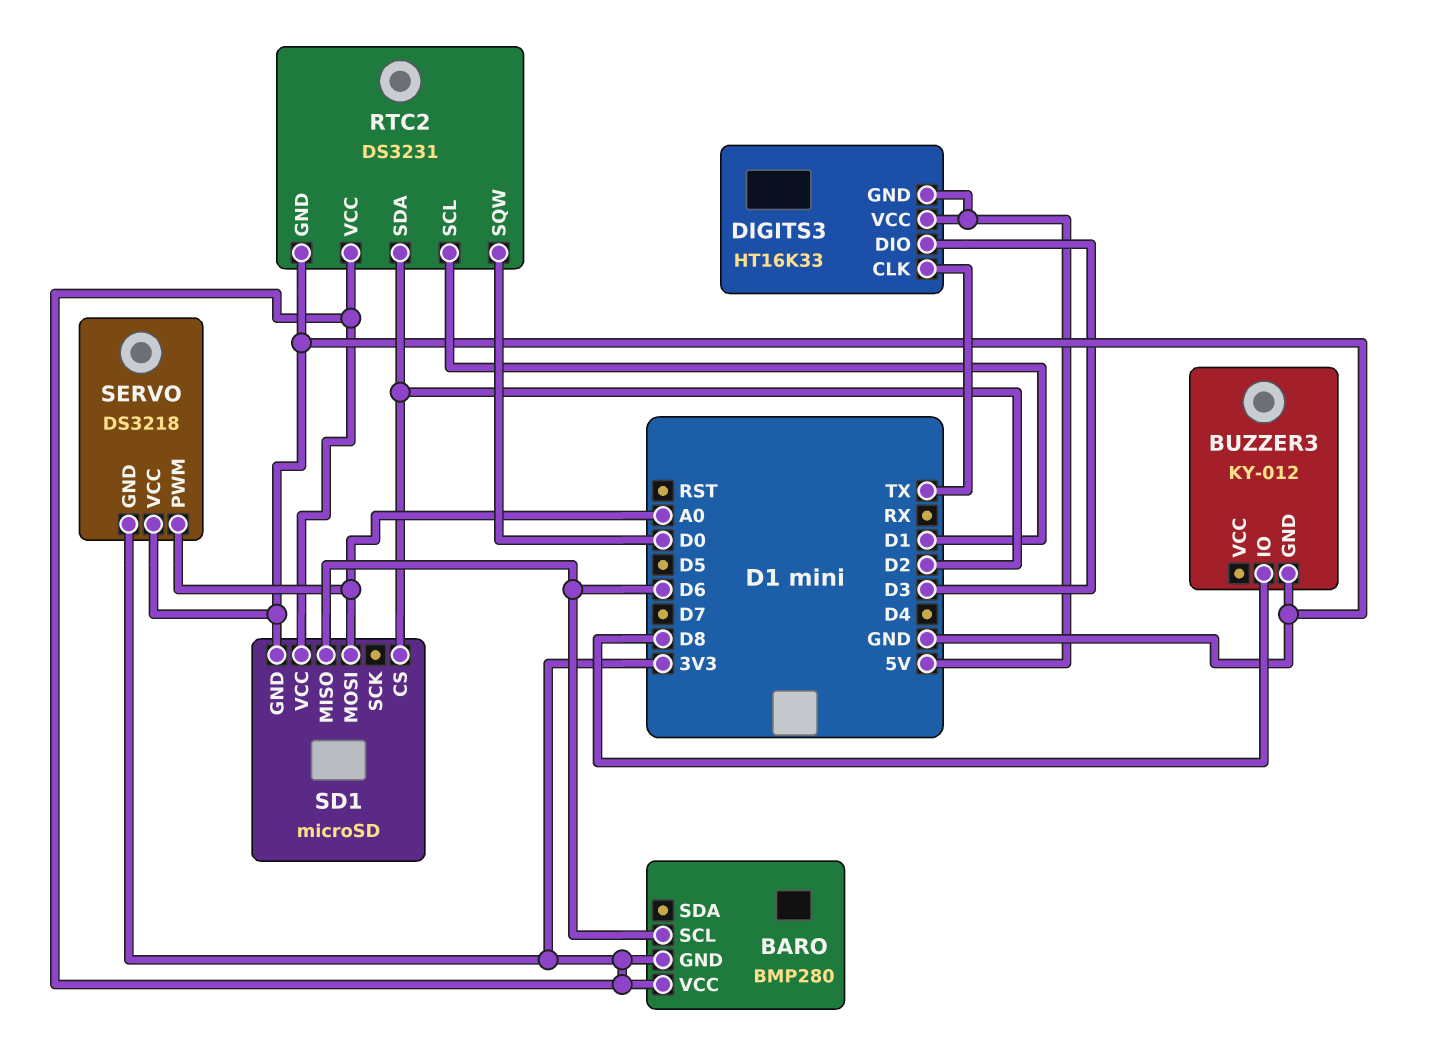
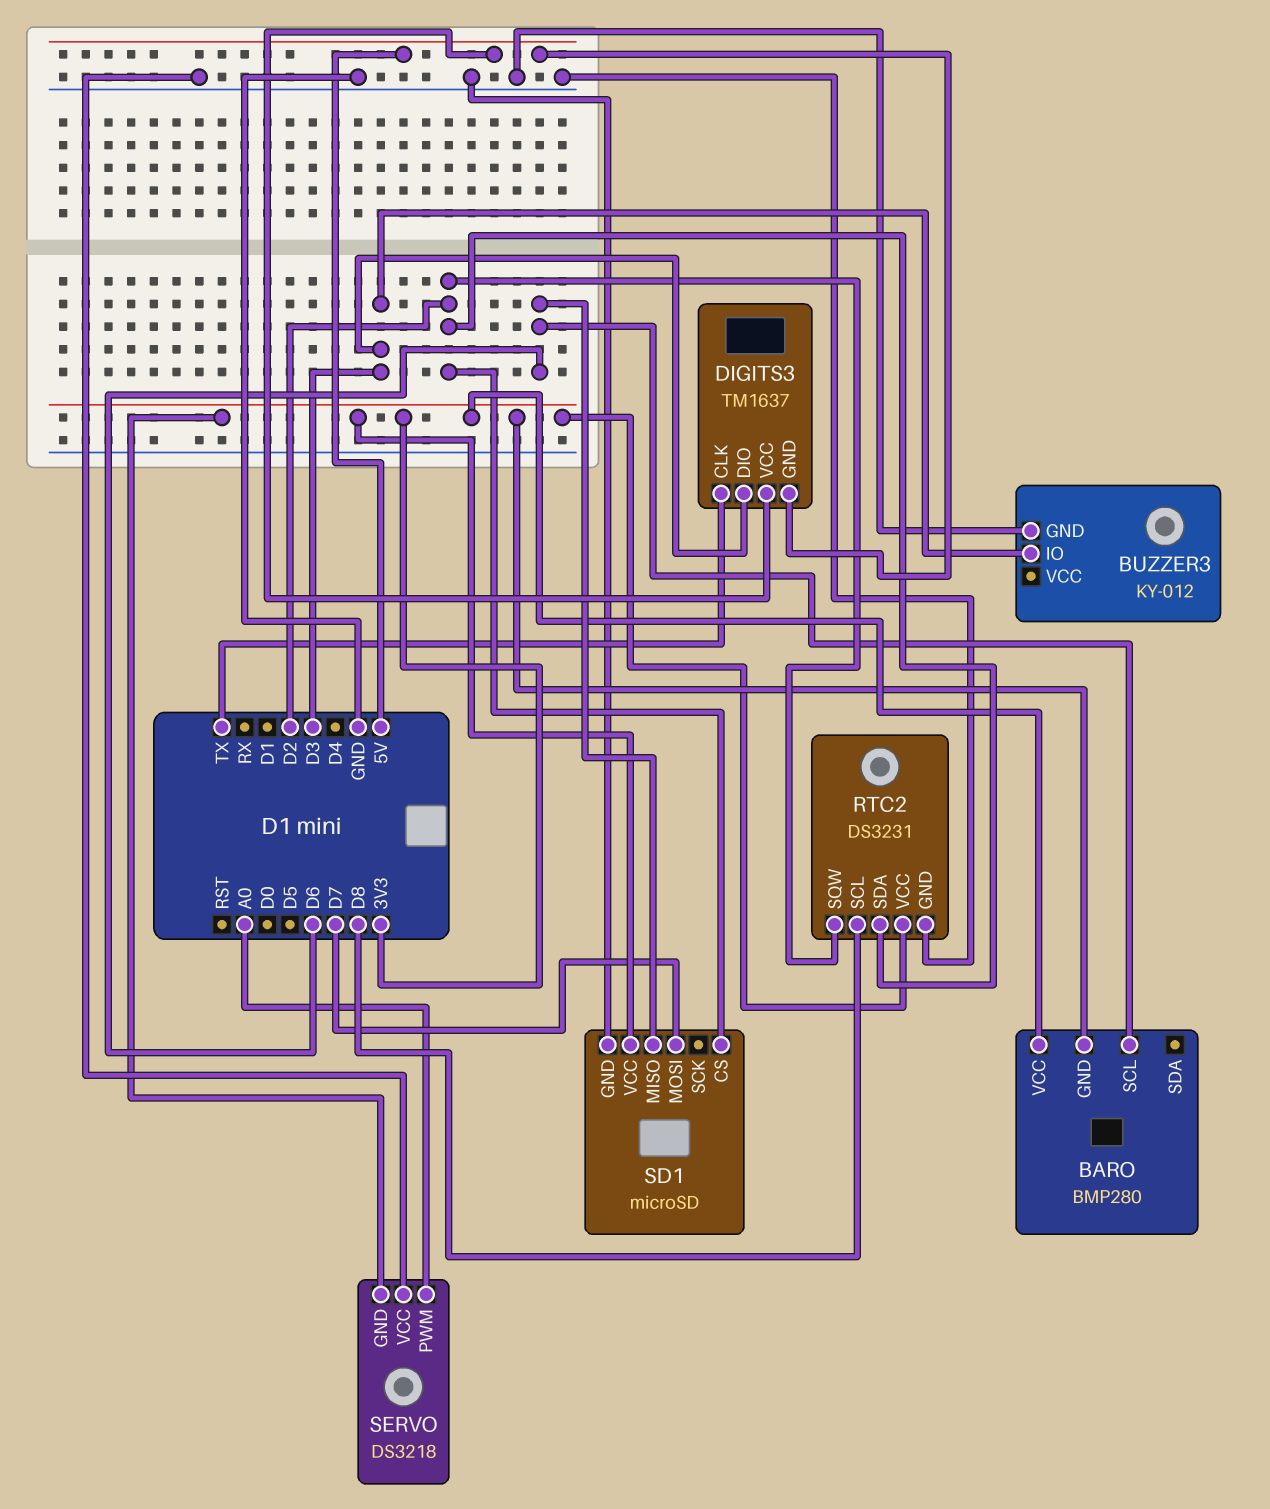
BUZZER3 pin IO: D8 -> D3
DIGITS3: HT16K33 -> TM1637
RTC2 pin SCL: D1 -> D8
RTC2 pin SQW: D0 -> D2
SD1 pin MOSI: A0 -> D7

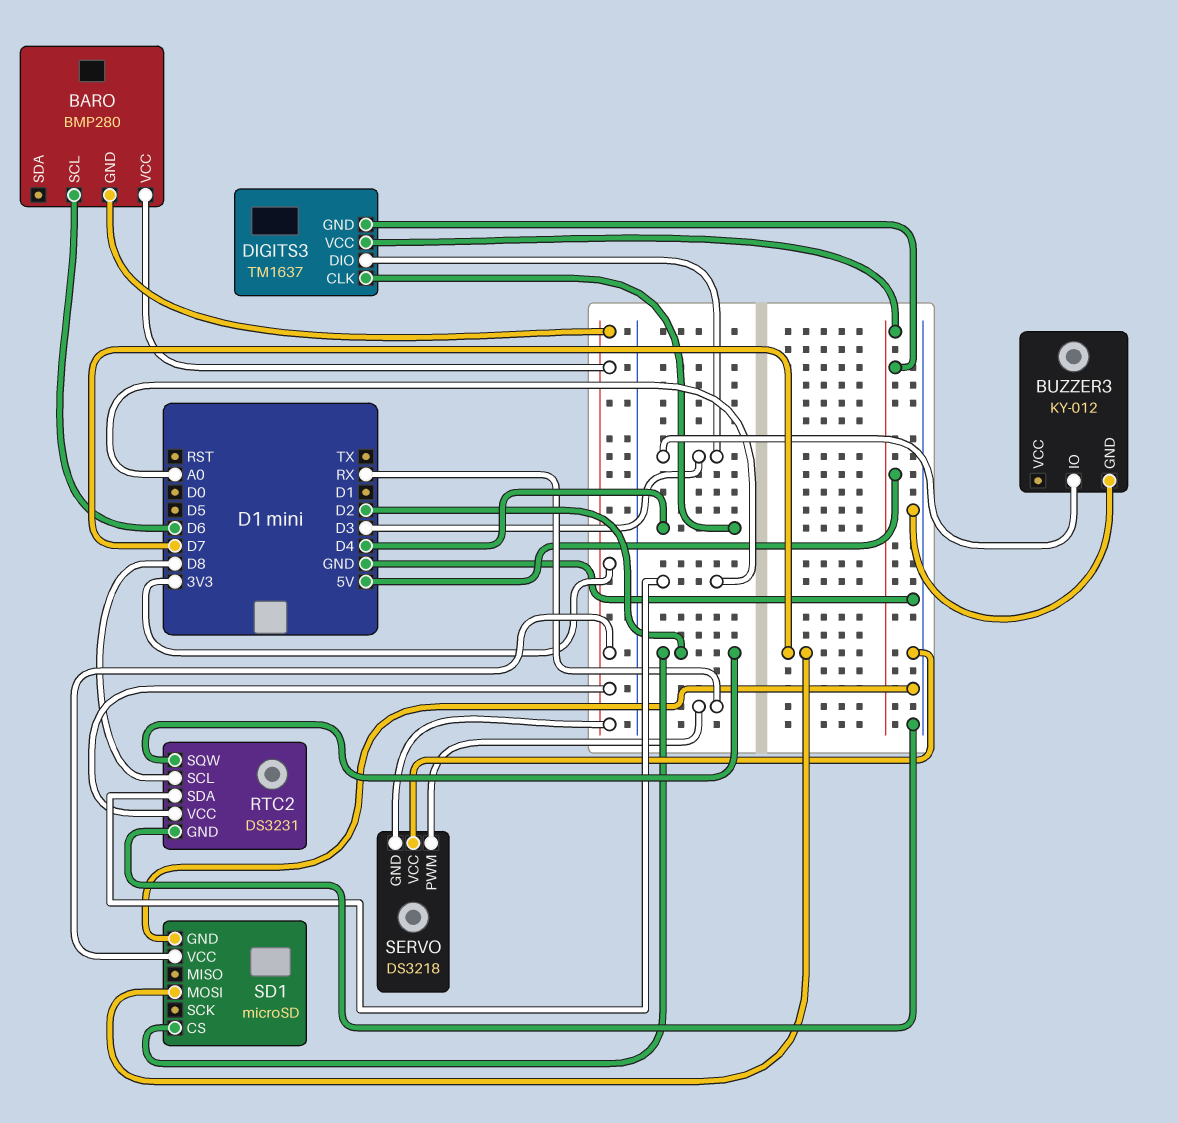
DIGITS3 pin CLK: TX -> D4
RTC2 pin SDA: D2 -> A0
SD1 pin MISO: D6 -> none
SERVO pin PWM: A0 -> RX

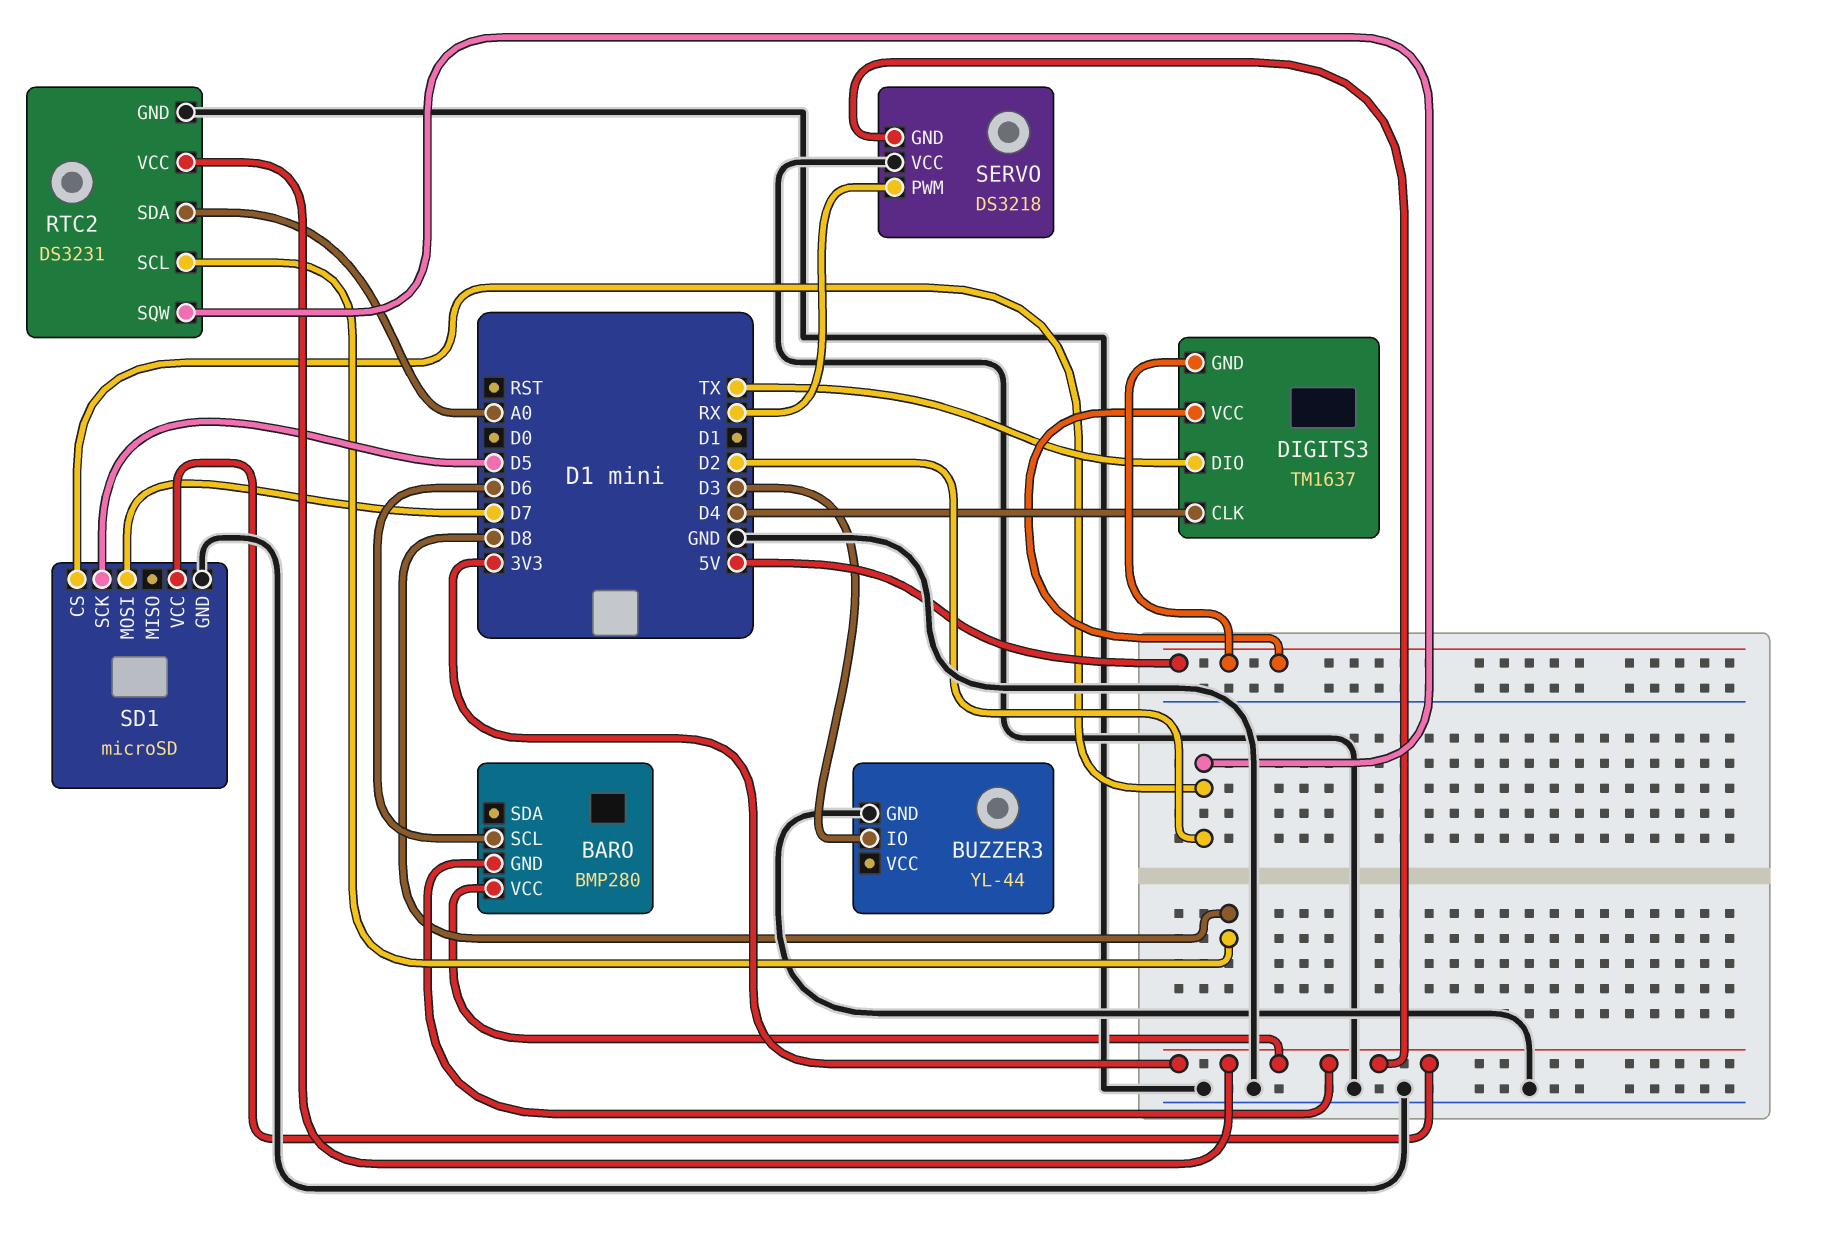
BUZZER3: KY-012 -> YL-44
DIGITS3 pin DIO: D3 -> TX
SD1 pin SCK: none -> D5

